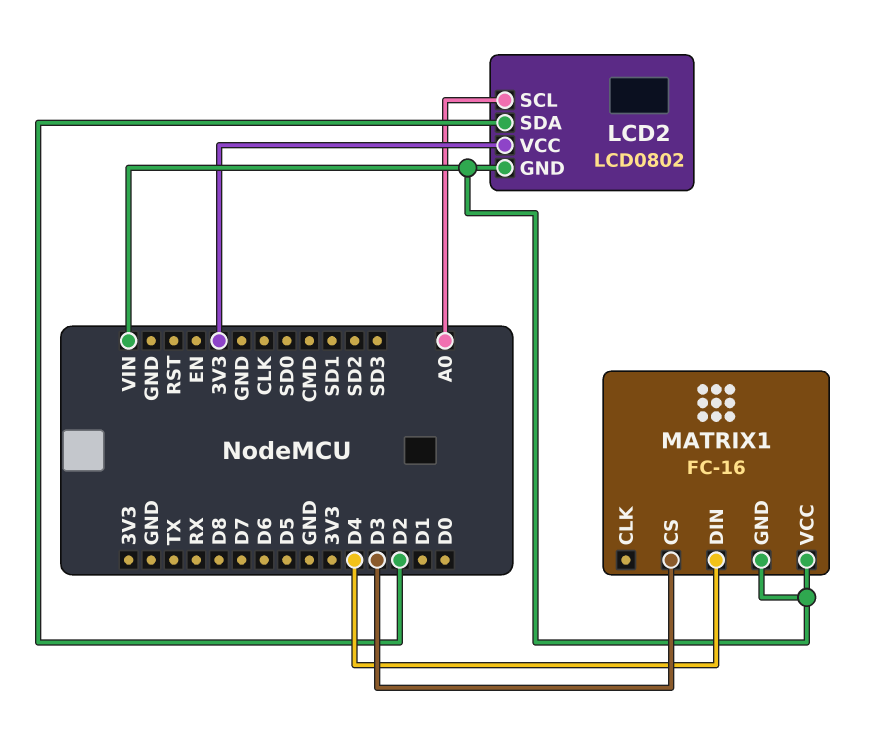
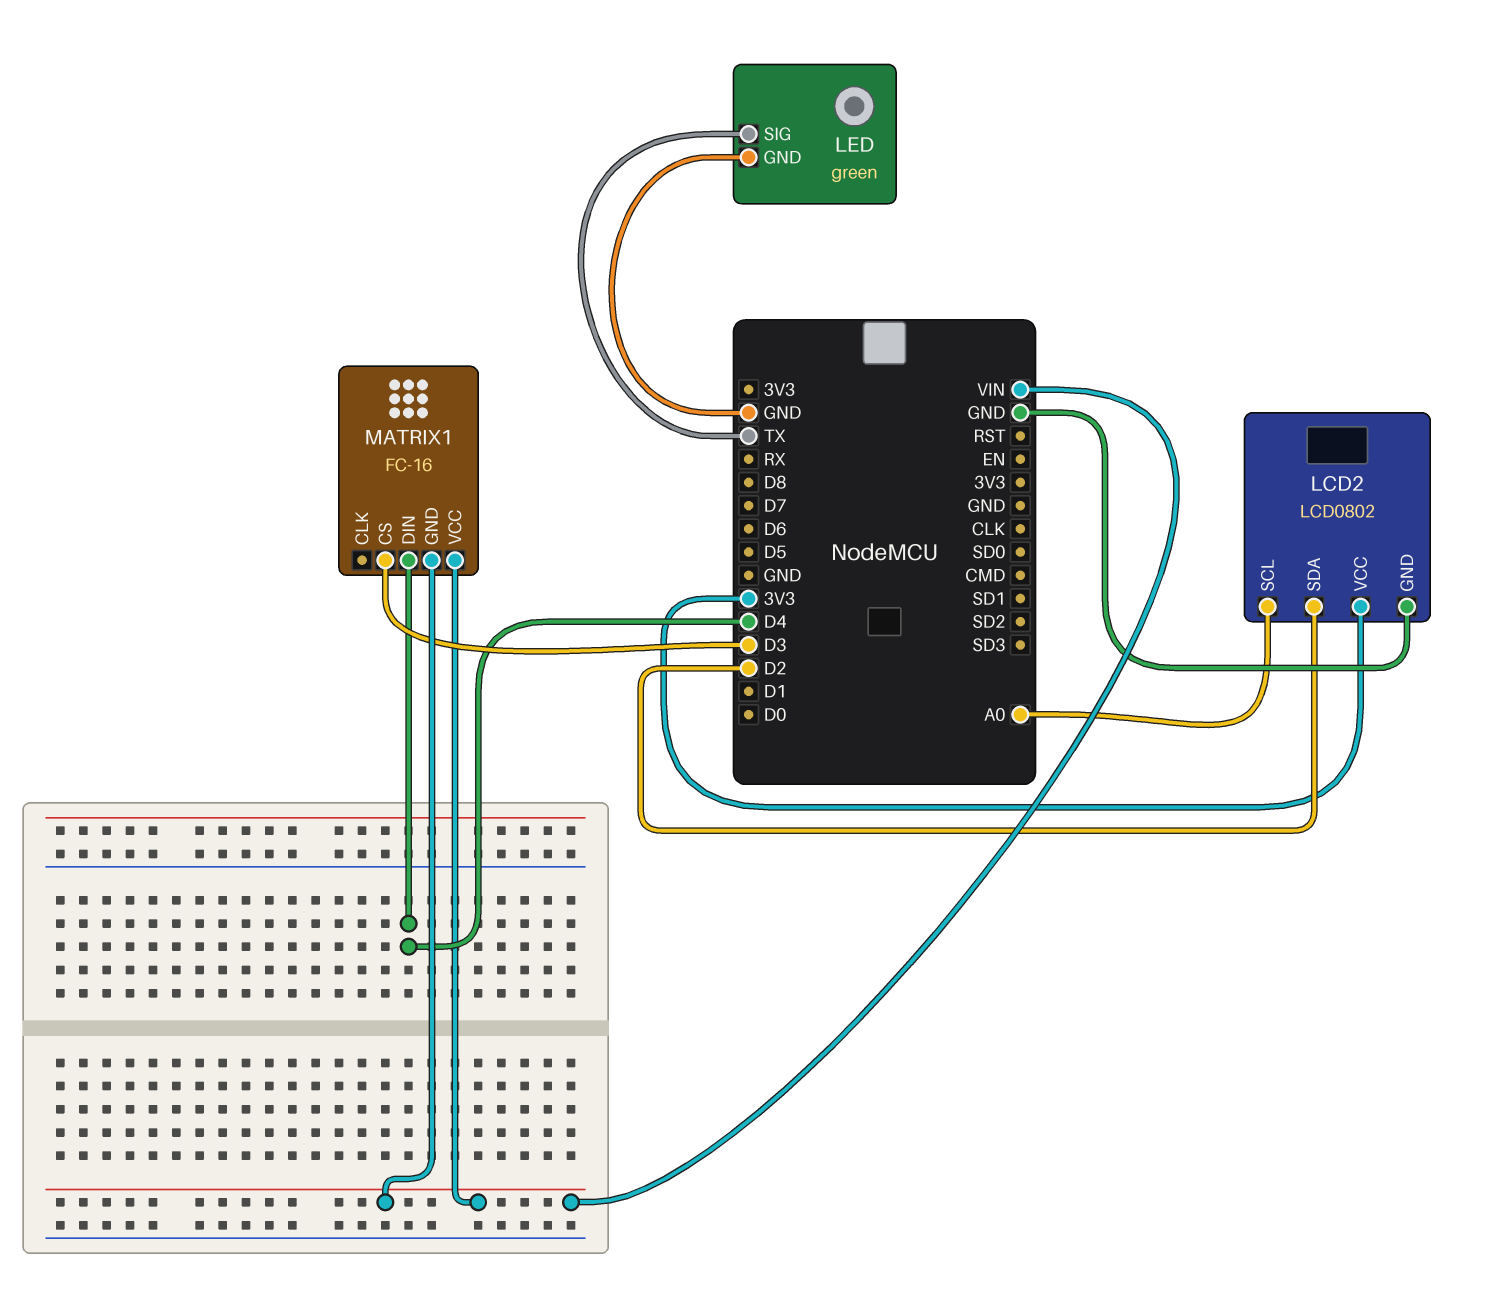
LCD2 pin GND: VIN -> GND
LED: none -> green
LED pin GND: none -> GND
LED pin SIG: none -> TX

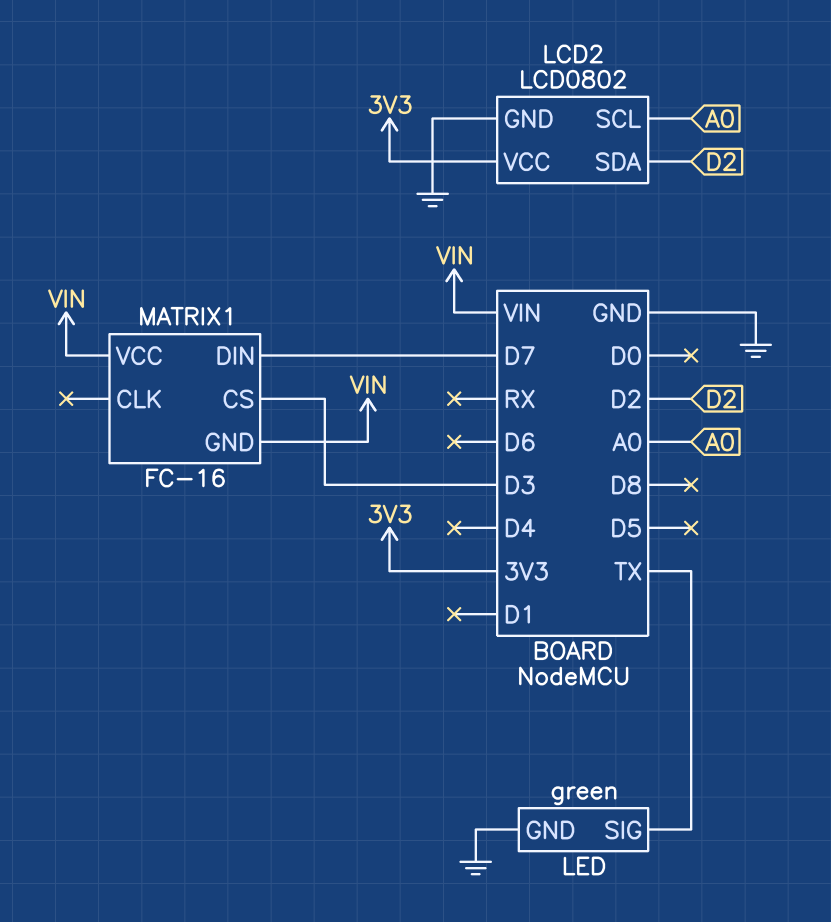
MATRIX1 pin DIN: D4 -> D7

